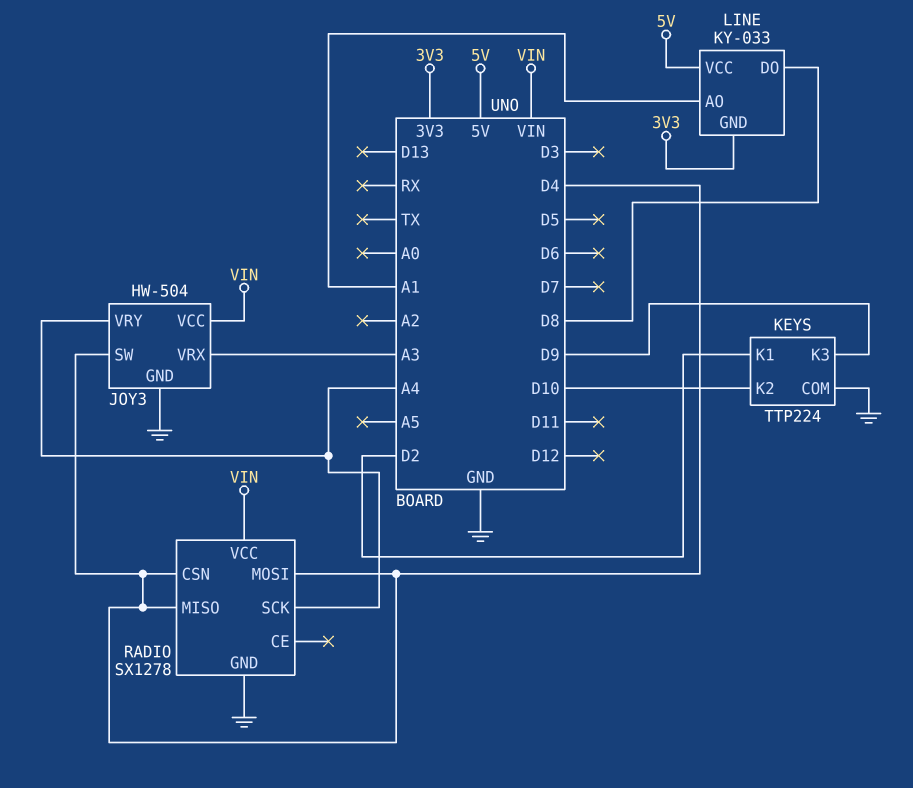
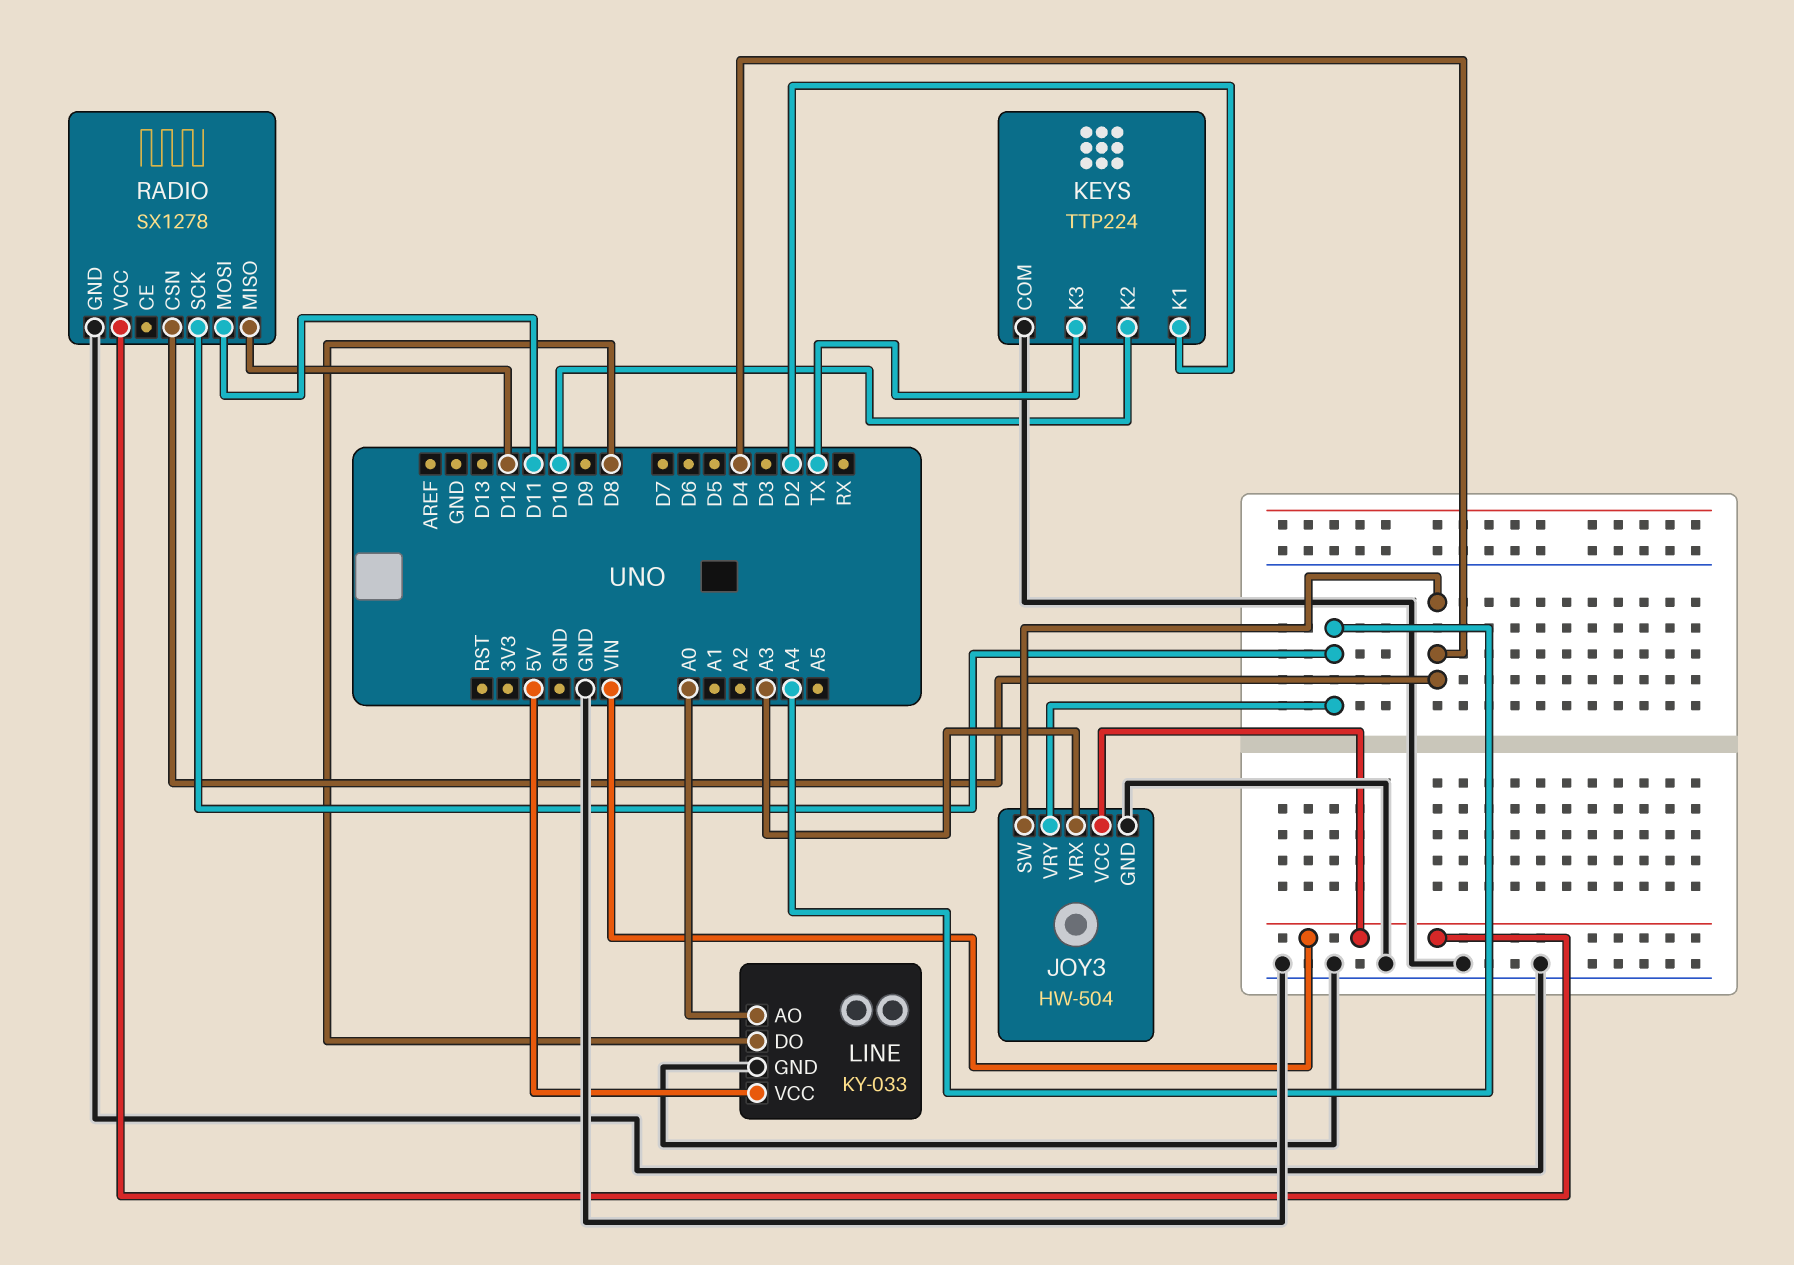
KEYS pin K3: D9 -> TX
LINE pin AO: A1 -> A0
LINE pin GND: 3V3 -> GND
RADIO pin MISO: D4 -> D12
RADIO pin MOSI: D4 -> D11

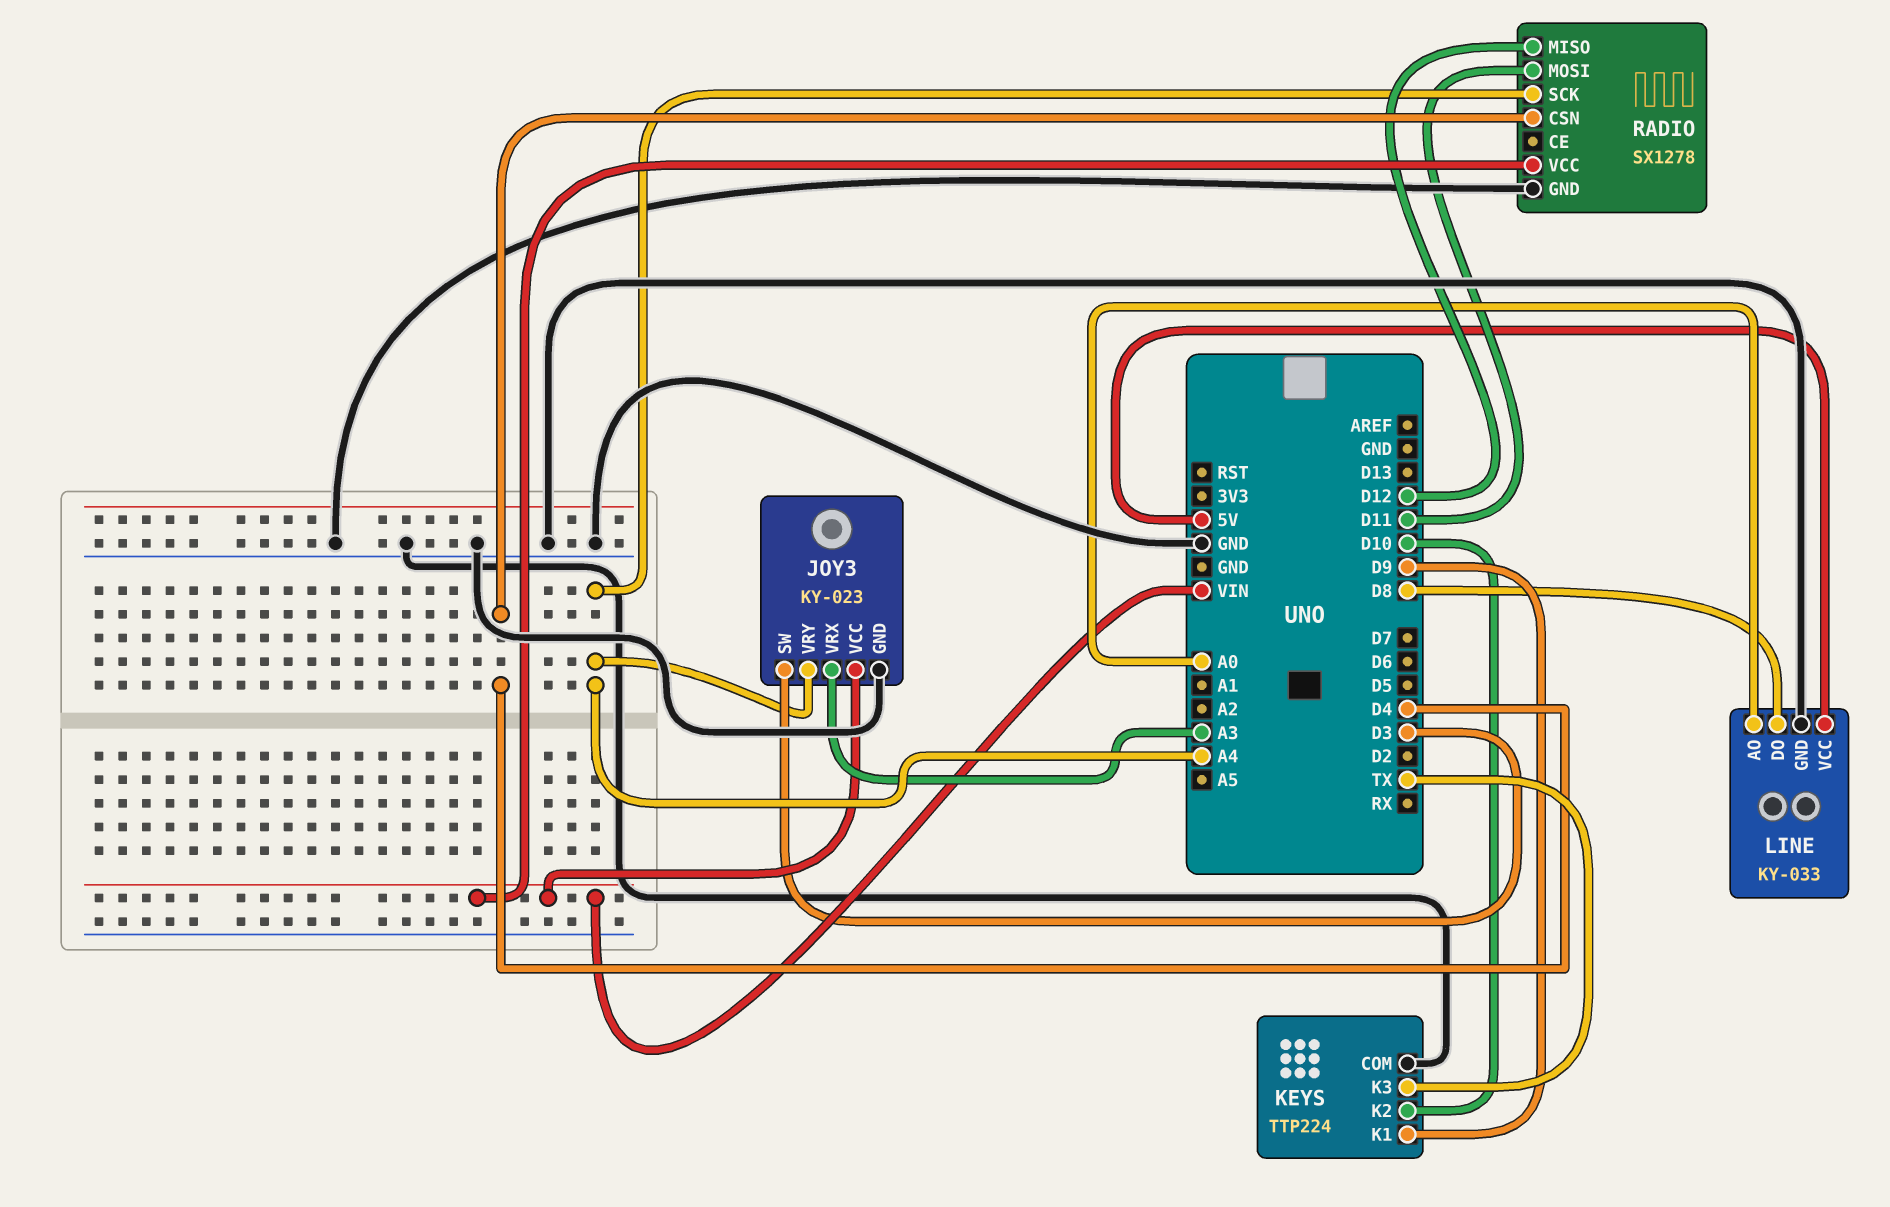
JOY3: HW-504 -> KY-023
JOY3 pin SW: D4 -> D3
KEYS pin K1: D2 -> D9

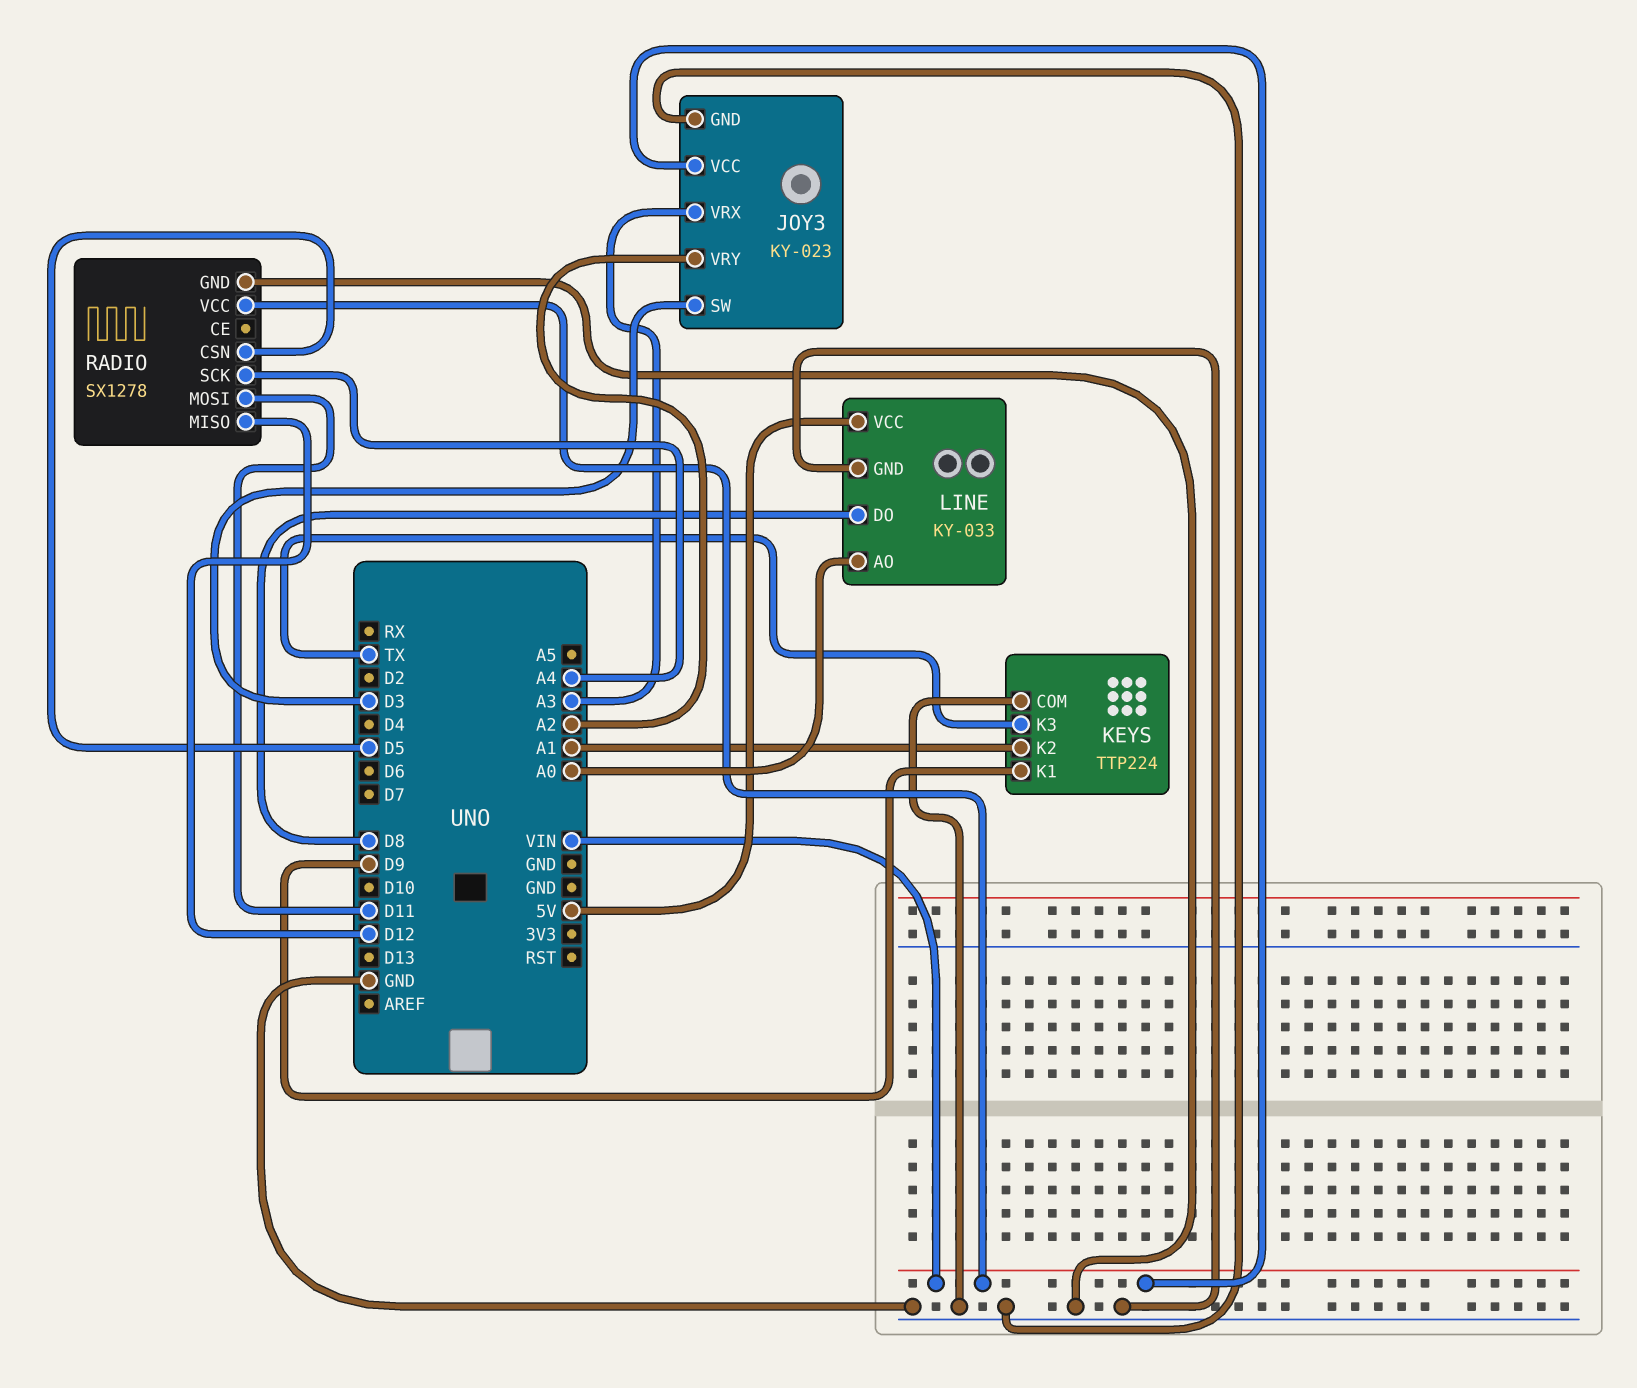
JOY3 pin VRY: A4 -> A2
KEYS pin K2: D10 -> A1
RADIO pin CSN: D4 -> D5

